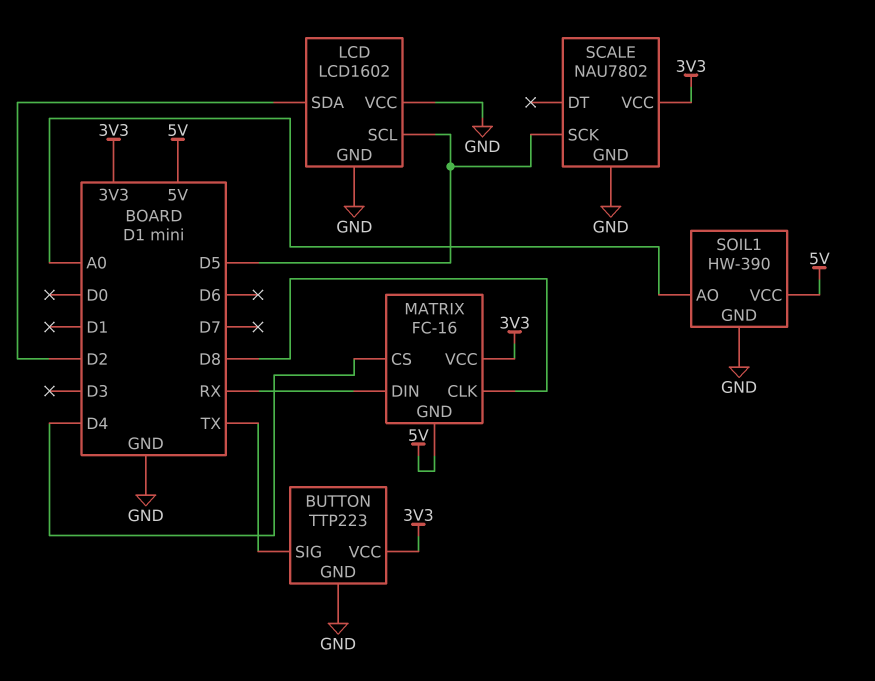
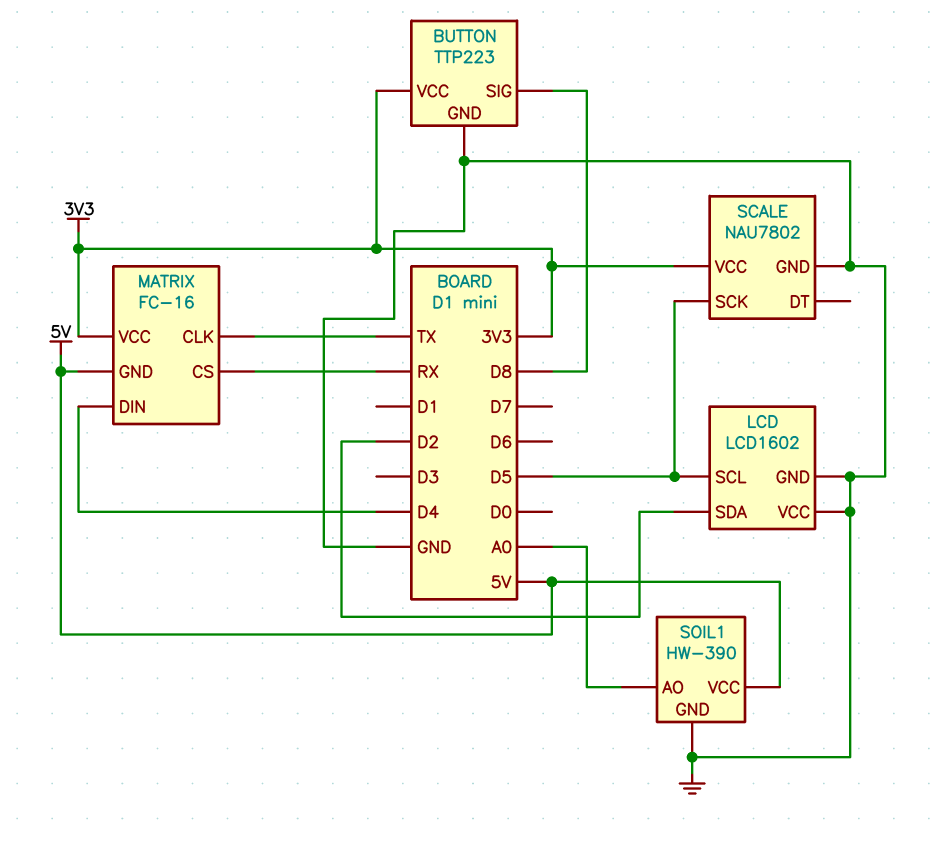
BUTTON pin SIG: TX -> D8
MATRIX pin CLK: D8 -> TX
MATRIX pin CS: D4 -> RX
MATRIX pin DIN: RX -> D4

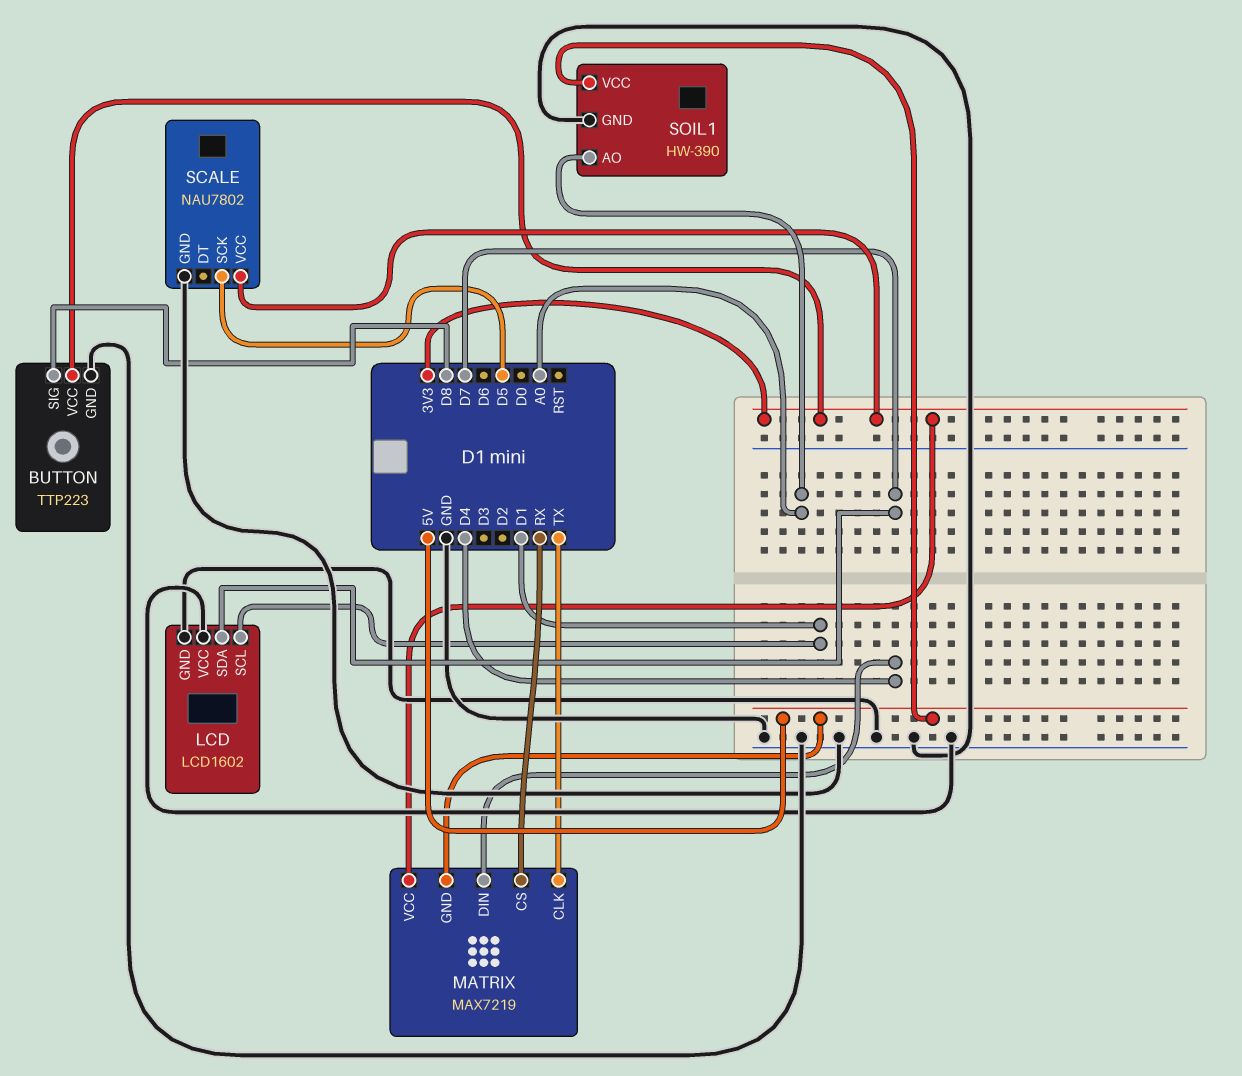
LCD pin SCL: D5 -> D1
LCD pin SDA: D2 -> D7
MATRIX: FC-16 -> MAX7219

